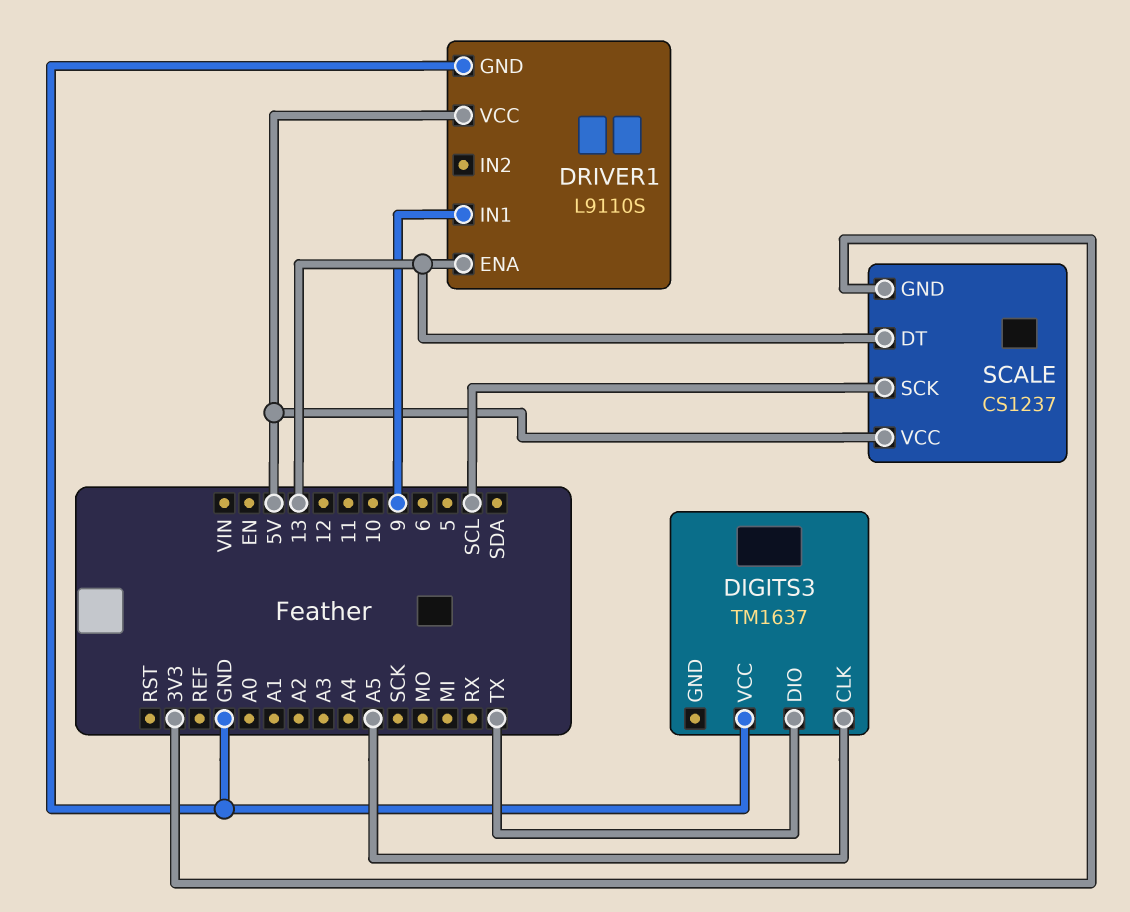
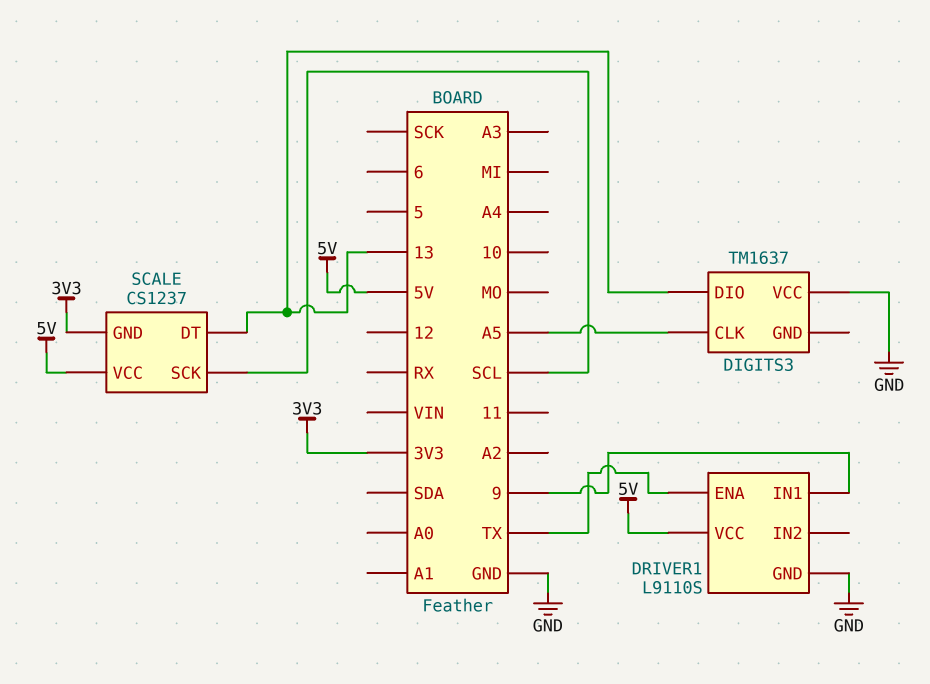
DIGITS3 pin DIO: TX -> 13
DRIVER1 pin ENA: 13 -> TX

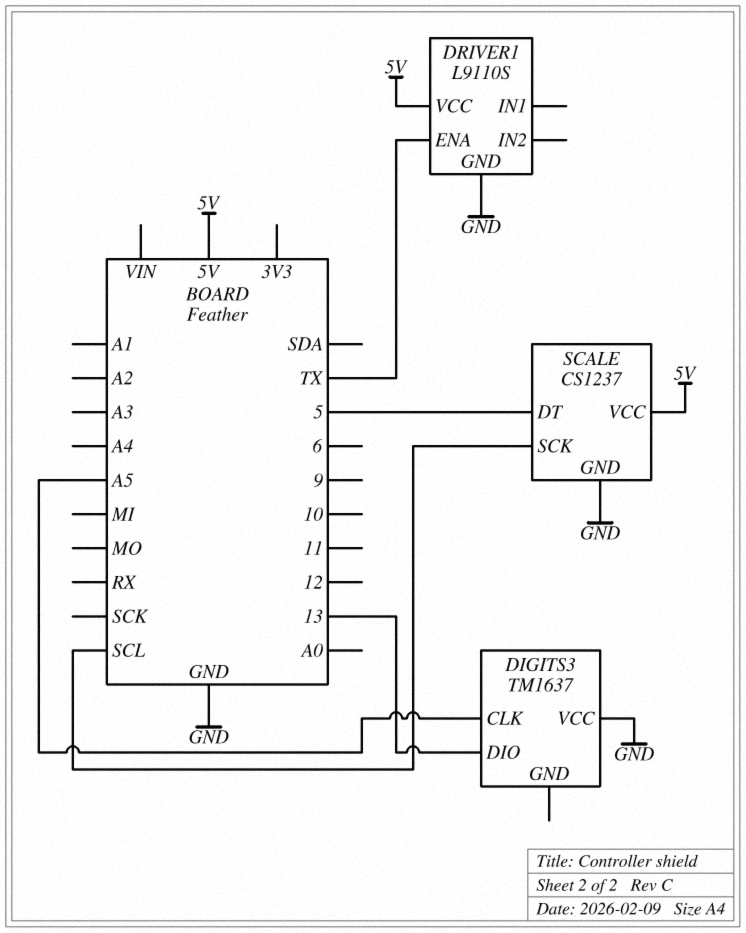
DRIVER1 pin IN1: 9 -> none
SCALE pin DT: 13 -> 5
SCALE pin GND: 3V3 -> GND

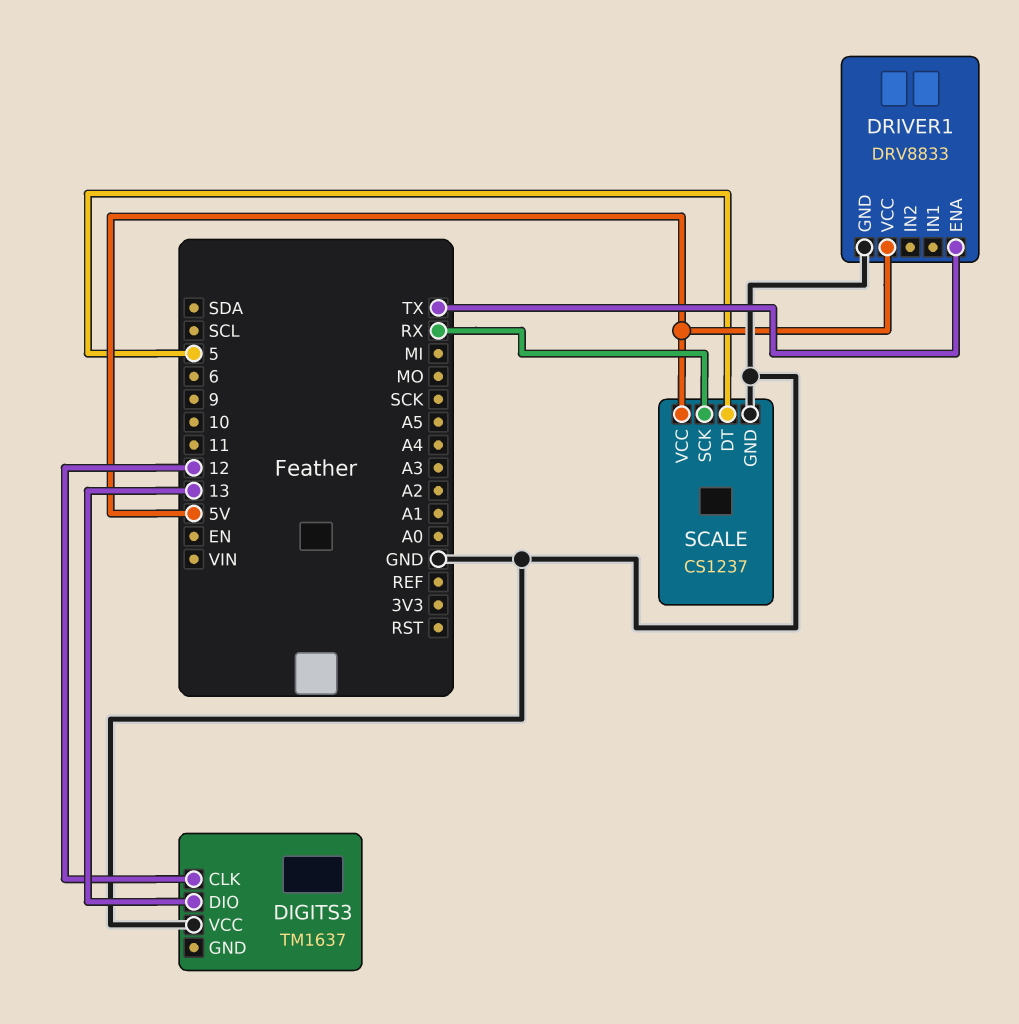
DIGITS3 pin CLK: A5 -> 12
DRIVER1: L9110S -> DRV8833
SCALE pin SCK: SCL -> RX

